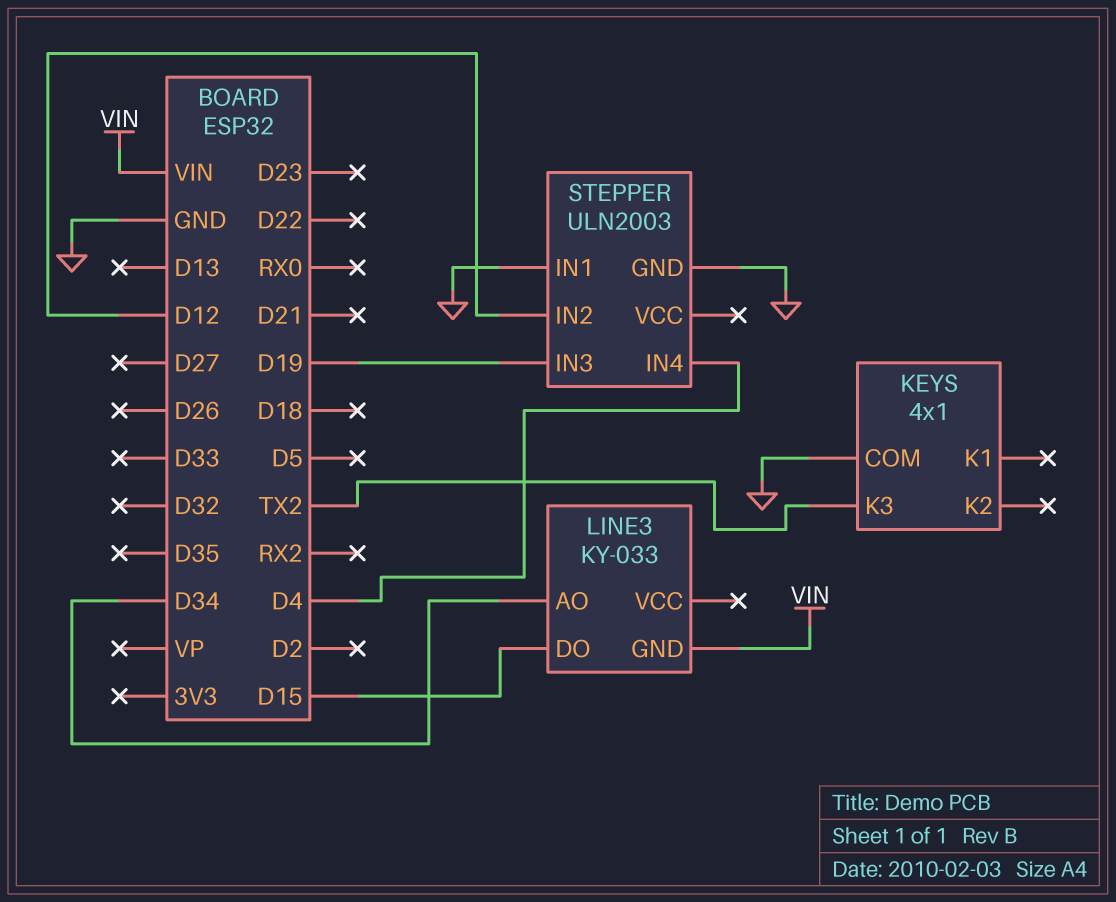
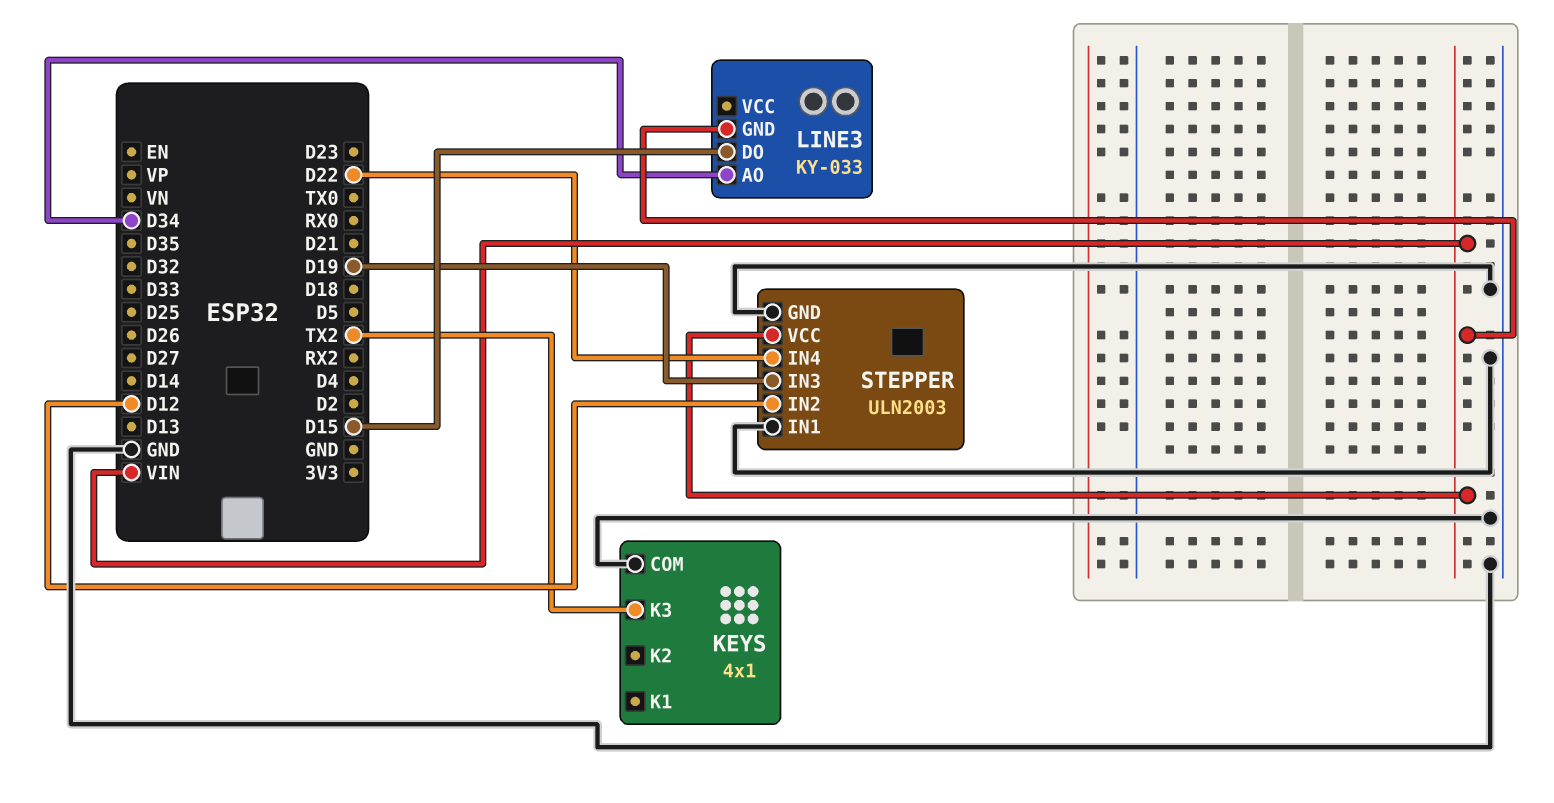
STEPPER pin IN4: D4 -> D22
STEPPER pin VCC: none -> VIN

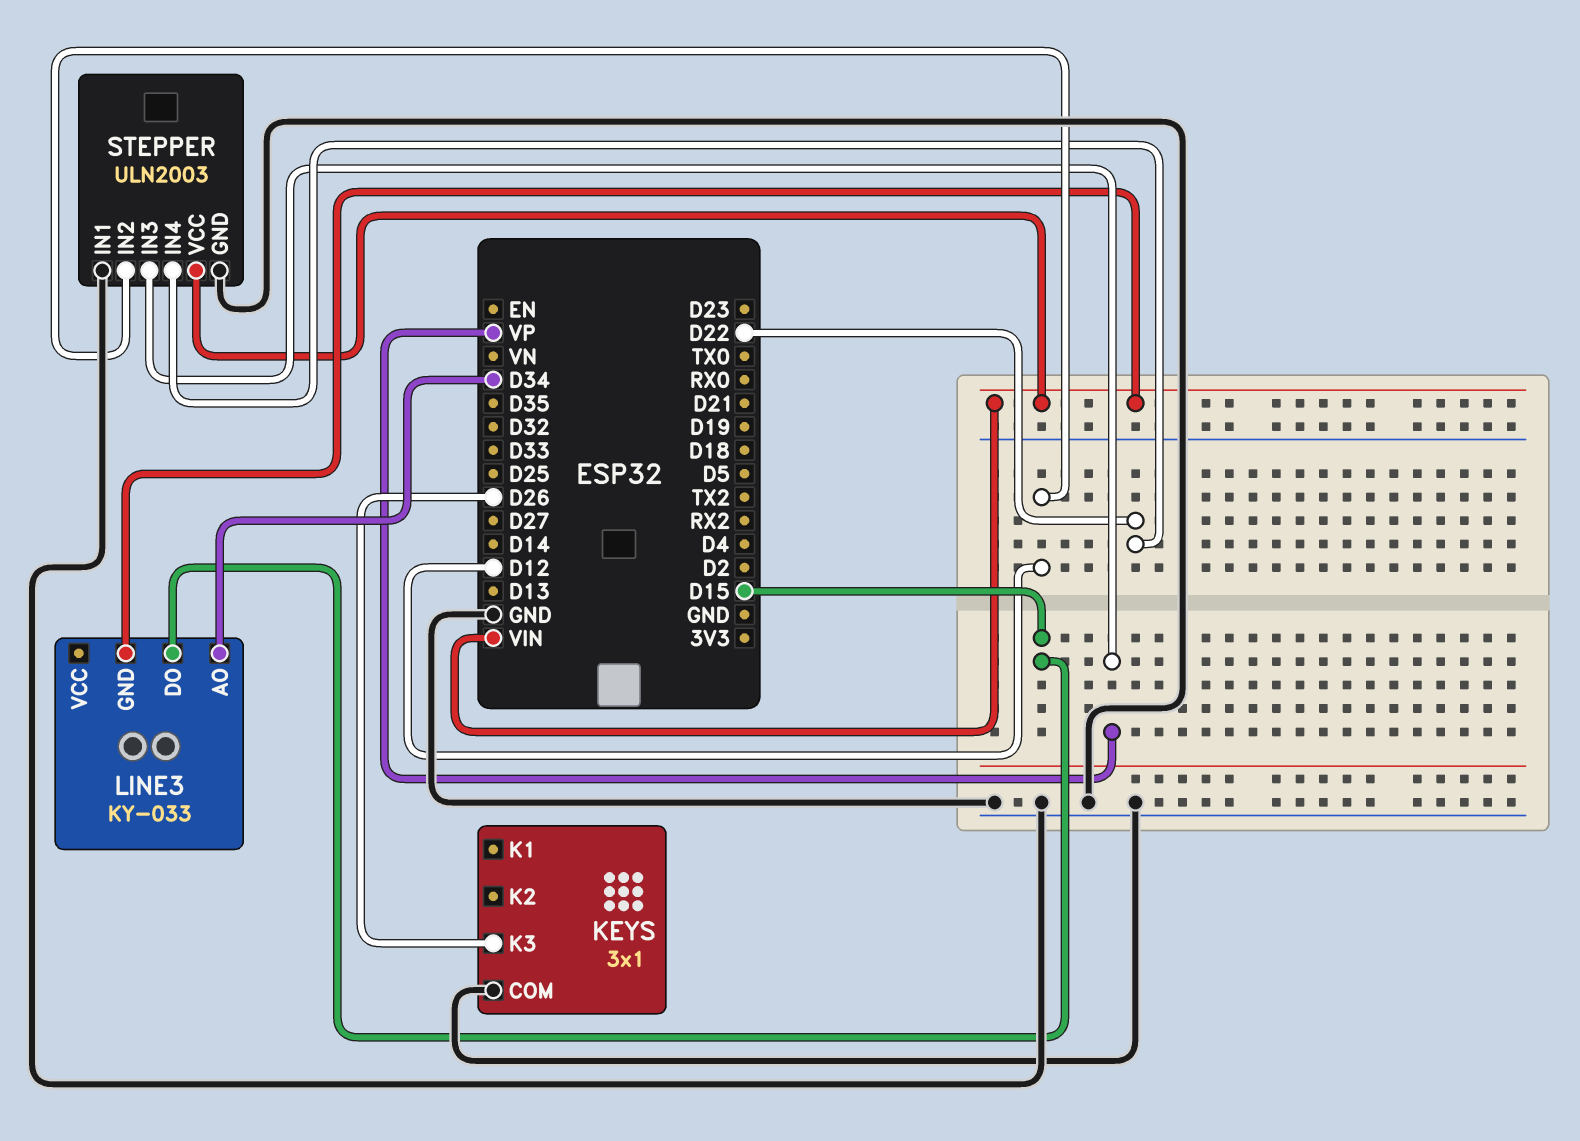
KEYS: 4x1 -> 3x1
KEYS pin K3: TX2 -> D26
STEPPER pin IN3: D19 -> VP

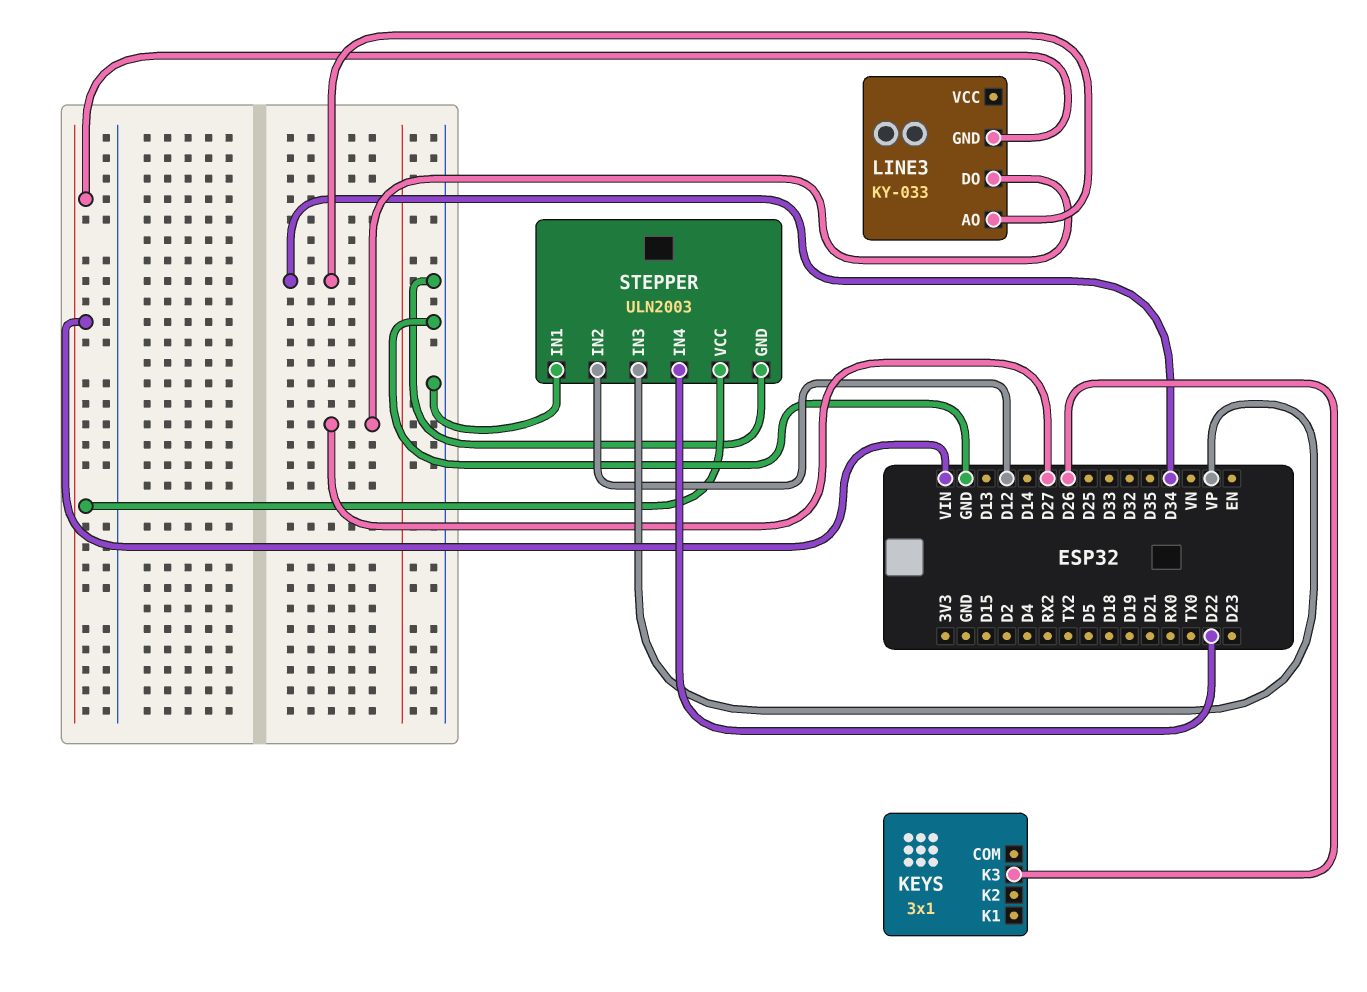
KEYS pin COM: GND -> none
LINE3 pin DO: D15 -> D27

